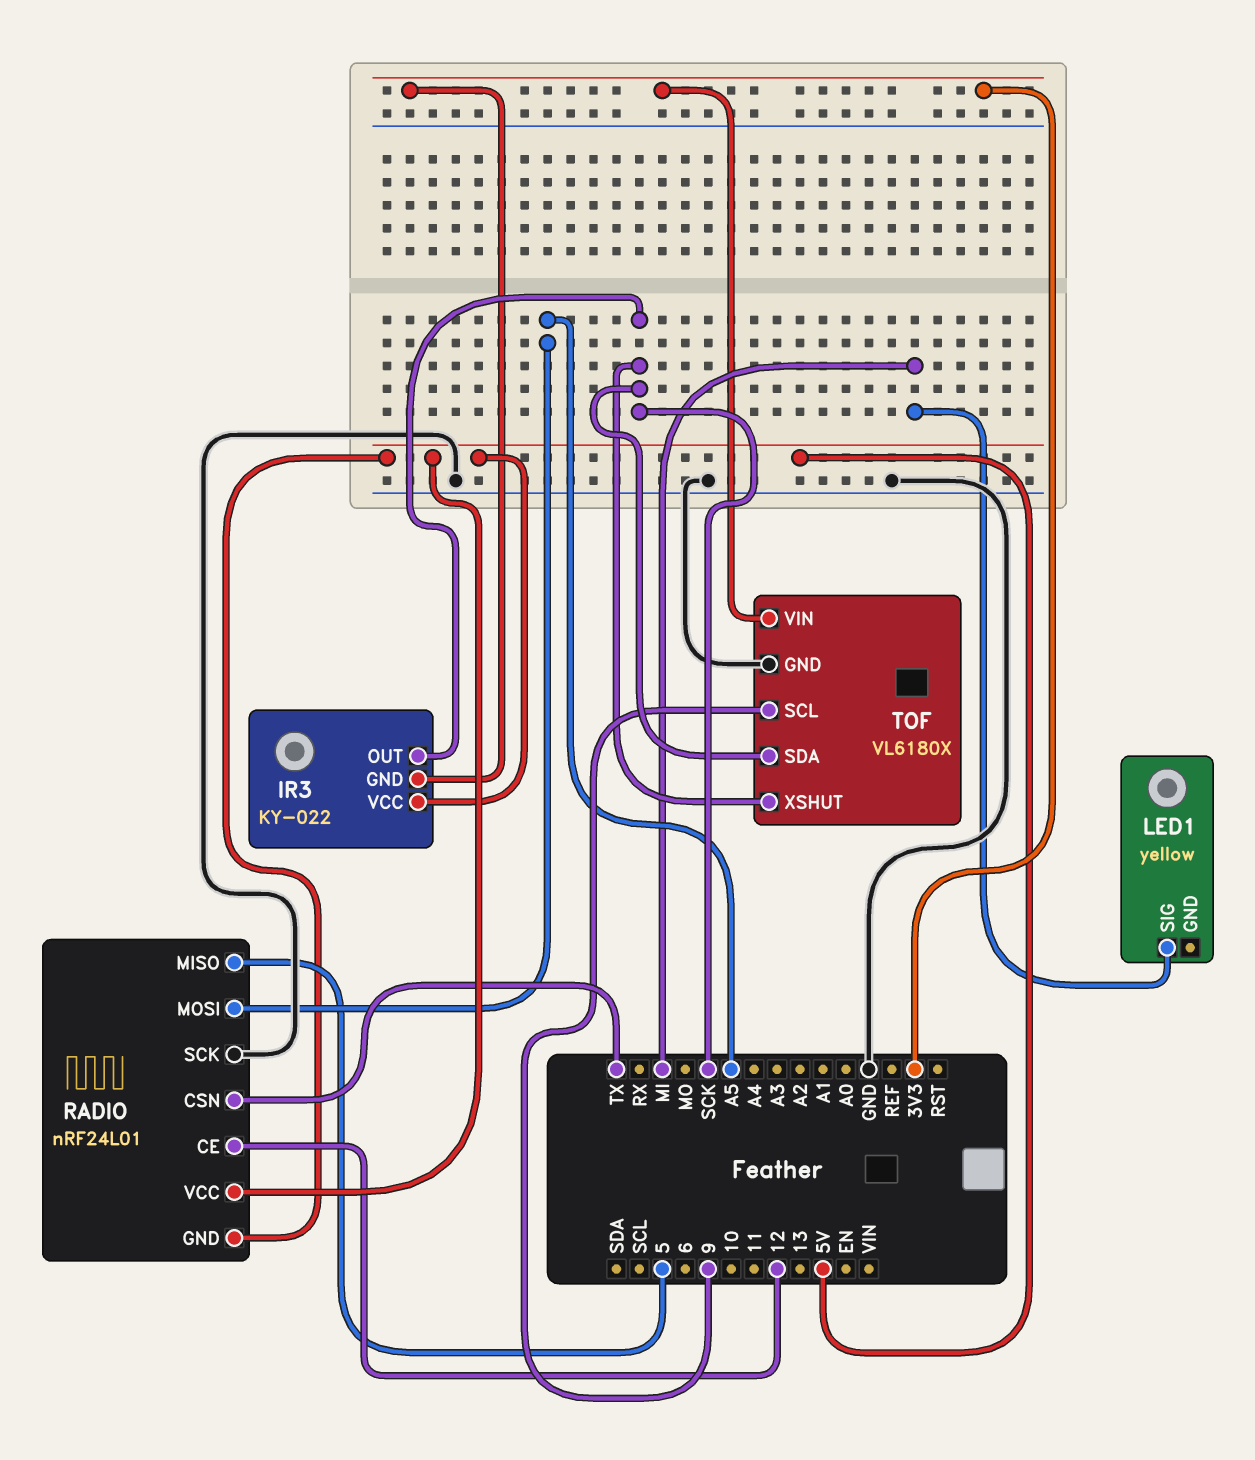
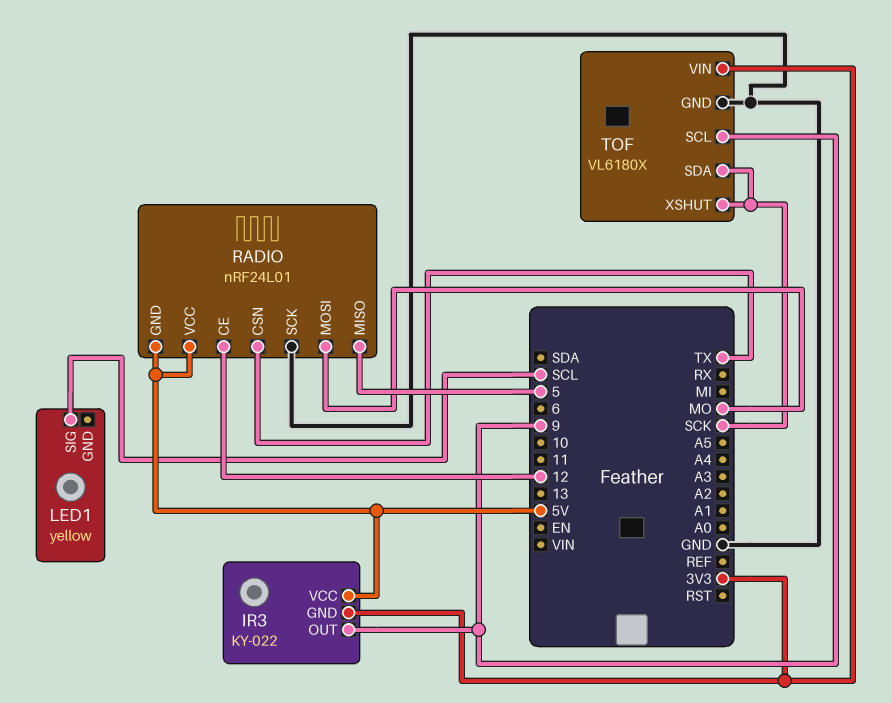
IR3 pin OUT: SCK -> 9
LED1 pin SIG: MI -> SCL
RADIO pin MOSI: A5 -> MO

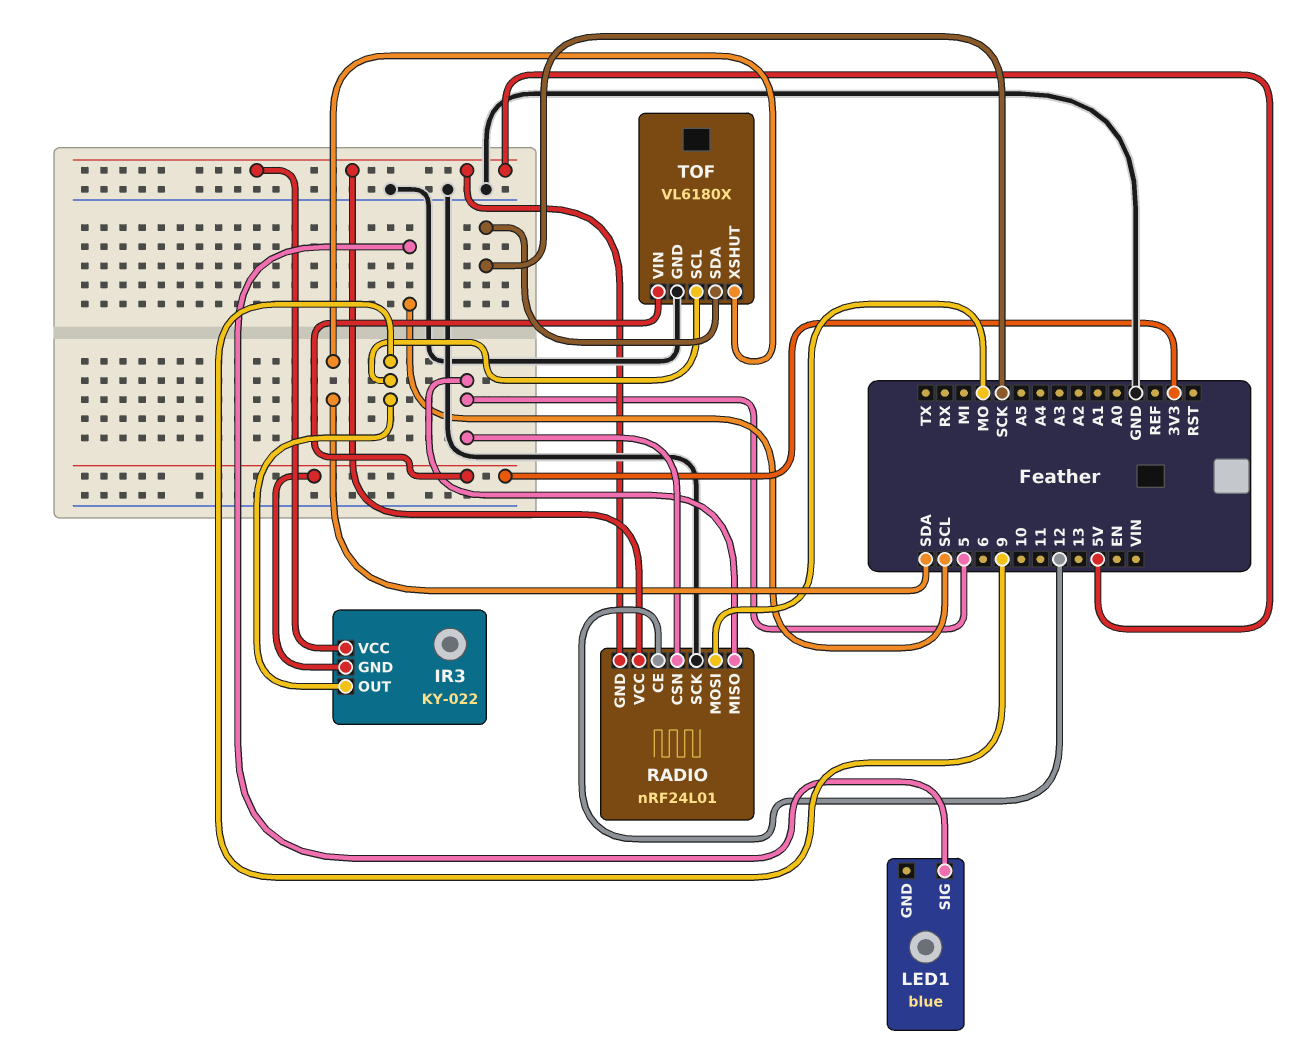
LED1: yellow -> blue
RADIO pin CSN: TX -> 5
TOF pin XSHUT: SCK -> SDA

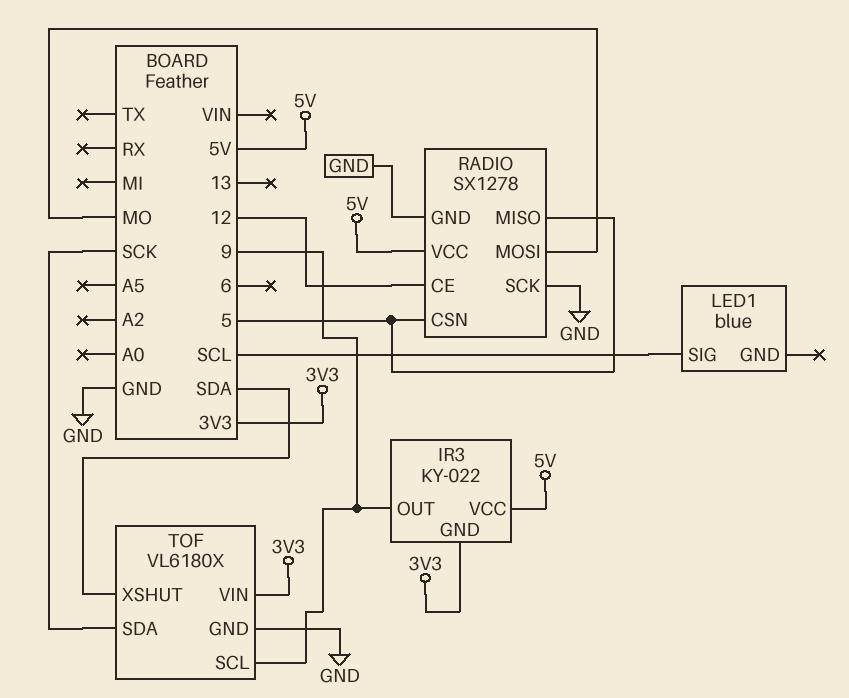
RADIO: nRF24L01 -> SX1278
RADIO pin GND: 5V -> GND

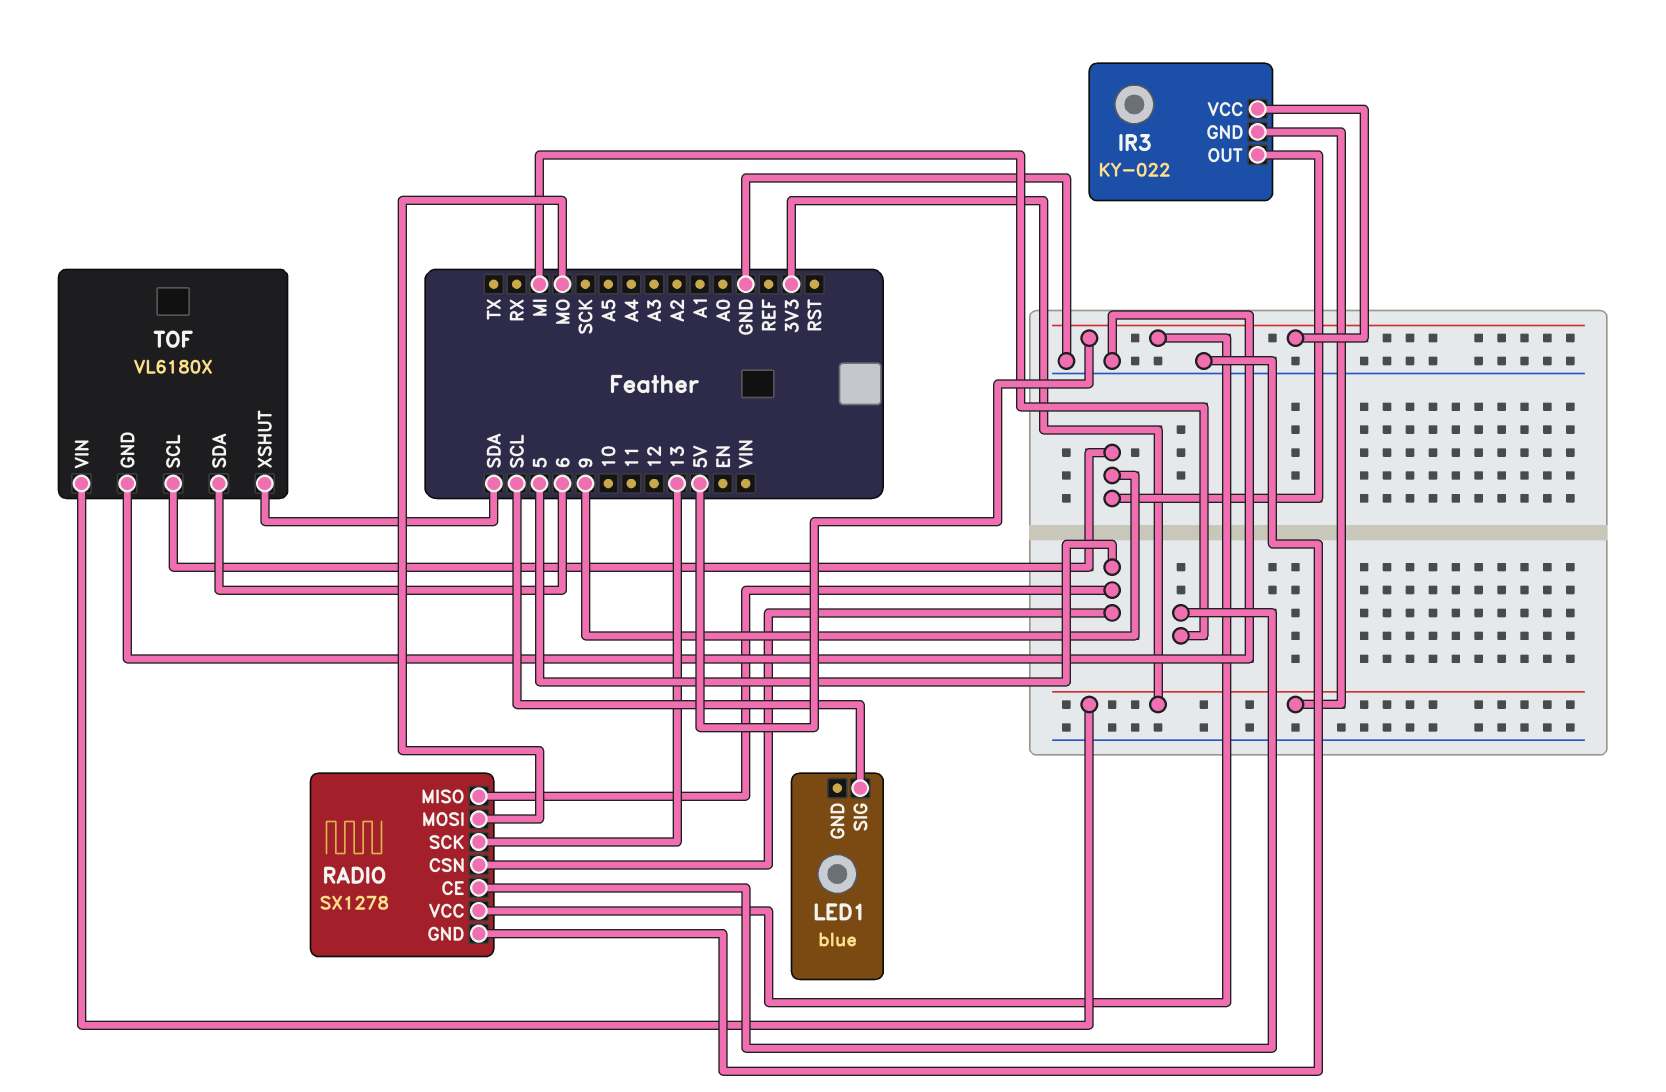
RADIO pin CE: 12 -> MI
RADIO pin SCK: GND -> 13
TOF pin SDA: SCK -> 6

